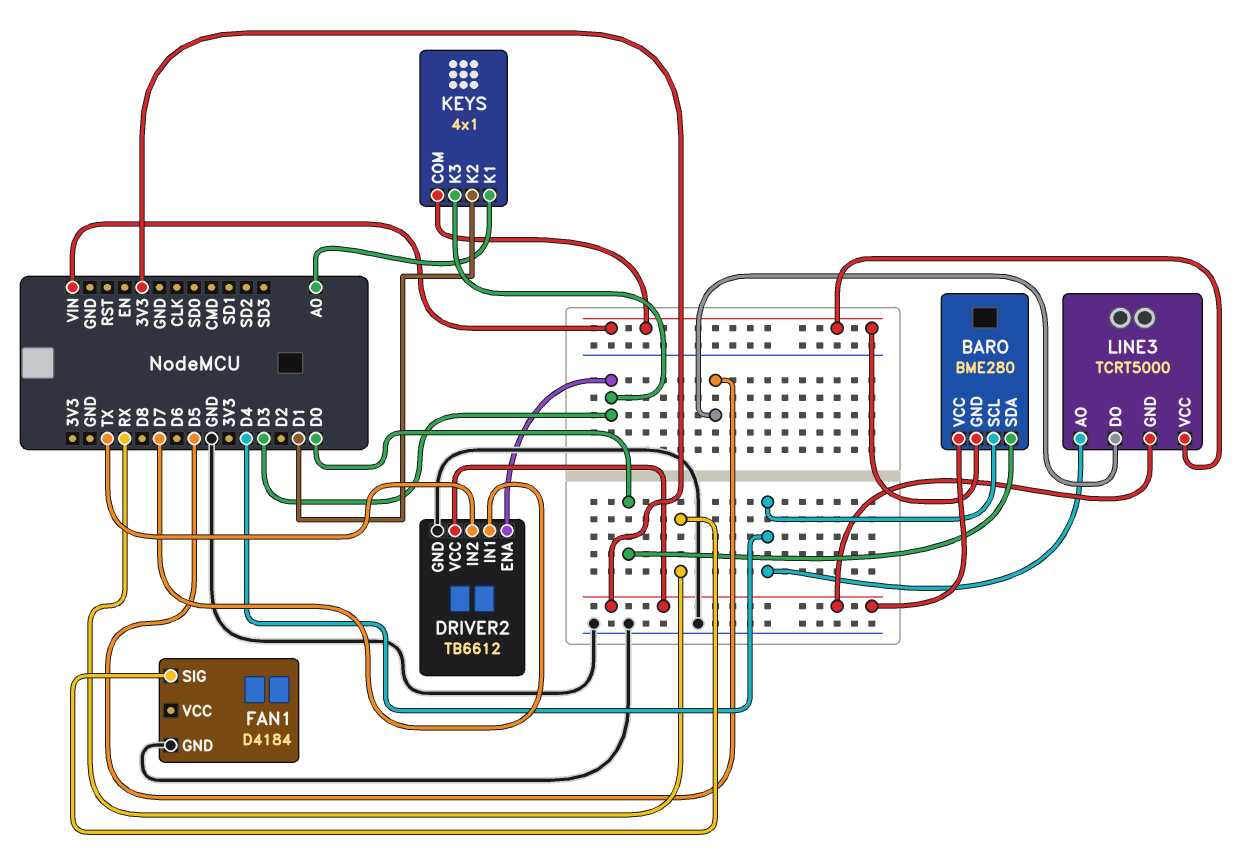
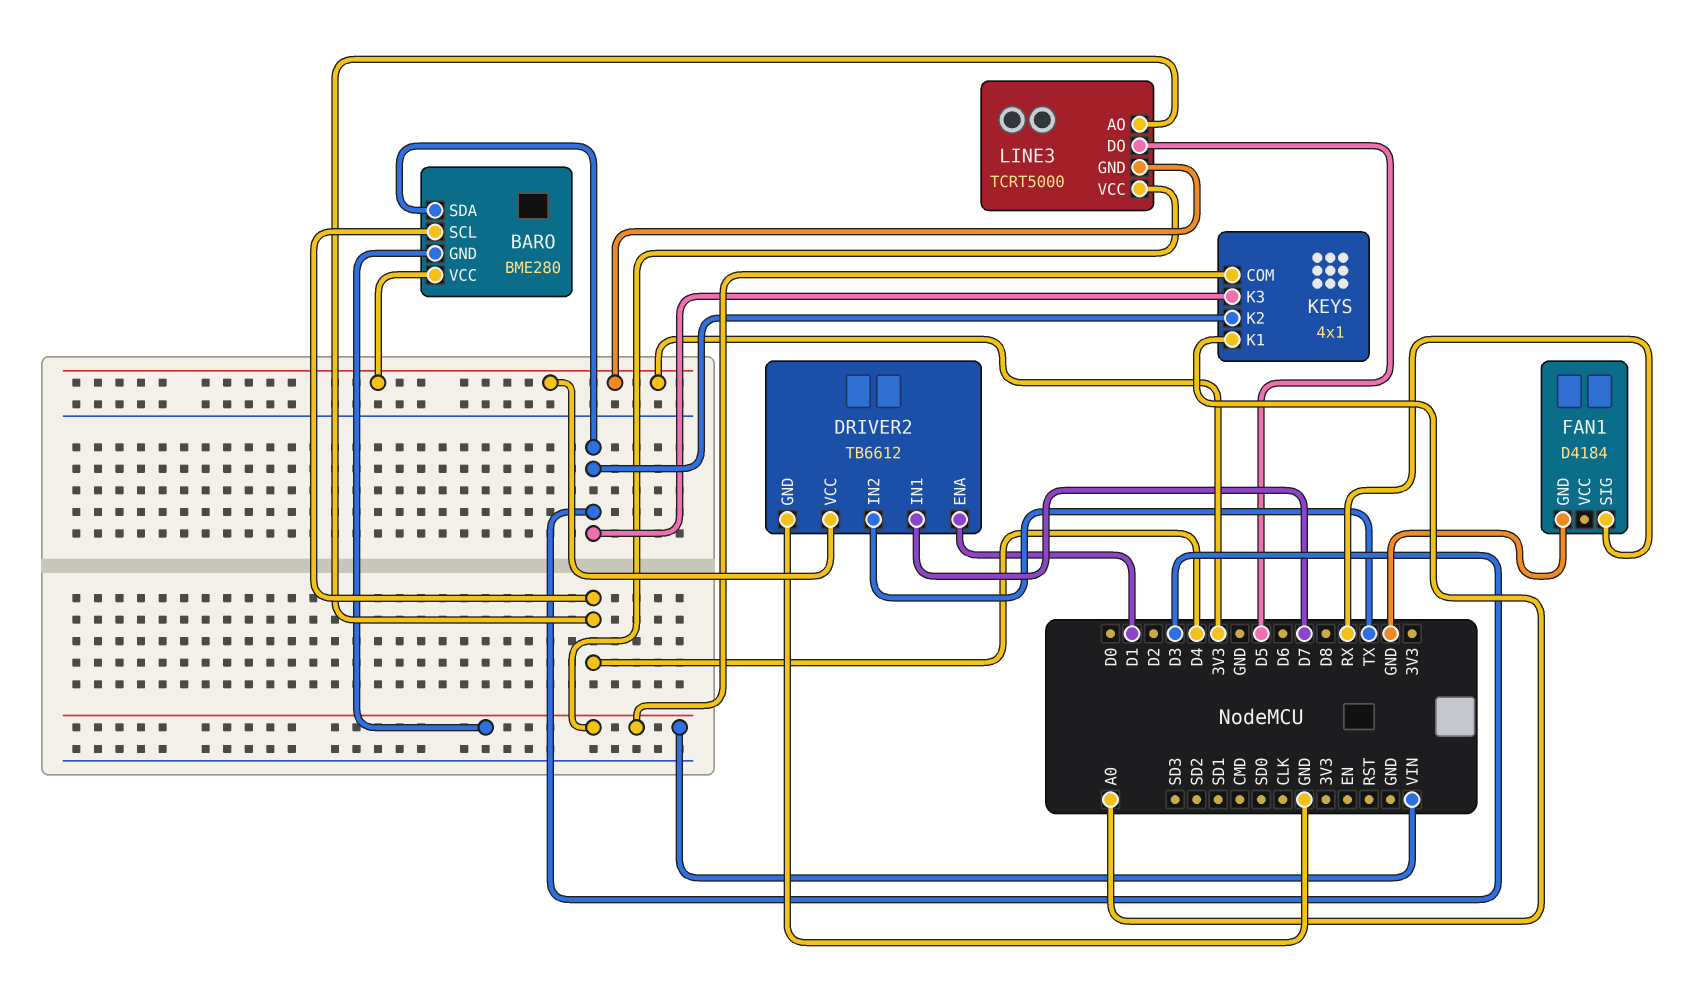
BARO pin SDA: D0 -> D3
DRIVER2 pin ENA: D3 -> D1
KEYS pin K2: D1 -> D3

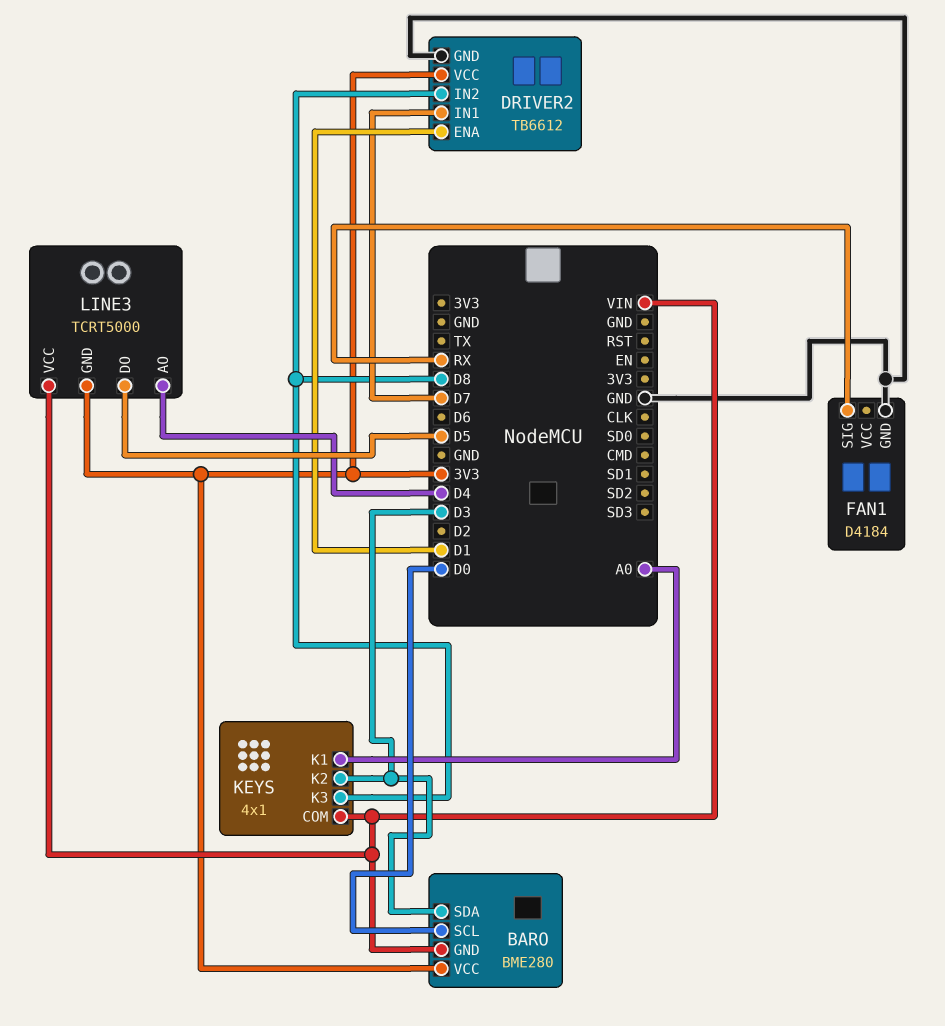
BARO pin SCL: D4 -> D0
DRIVER2 pin IN2: TX -> D8
KEYS pin K3: D3 -> D8

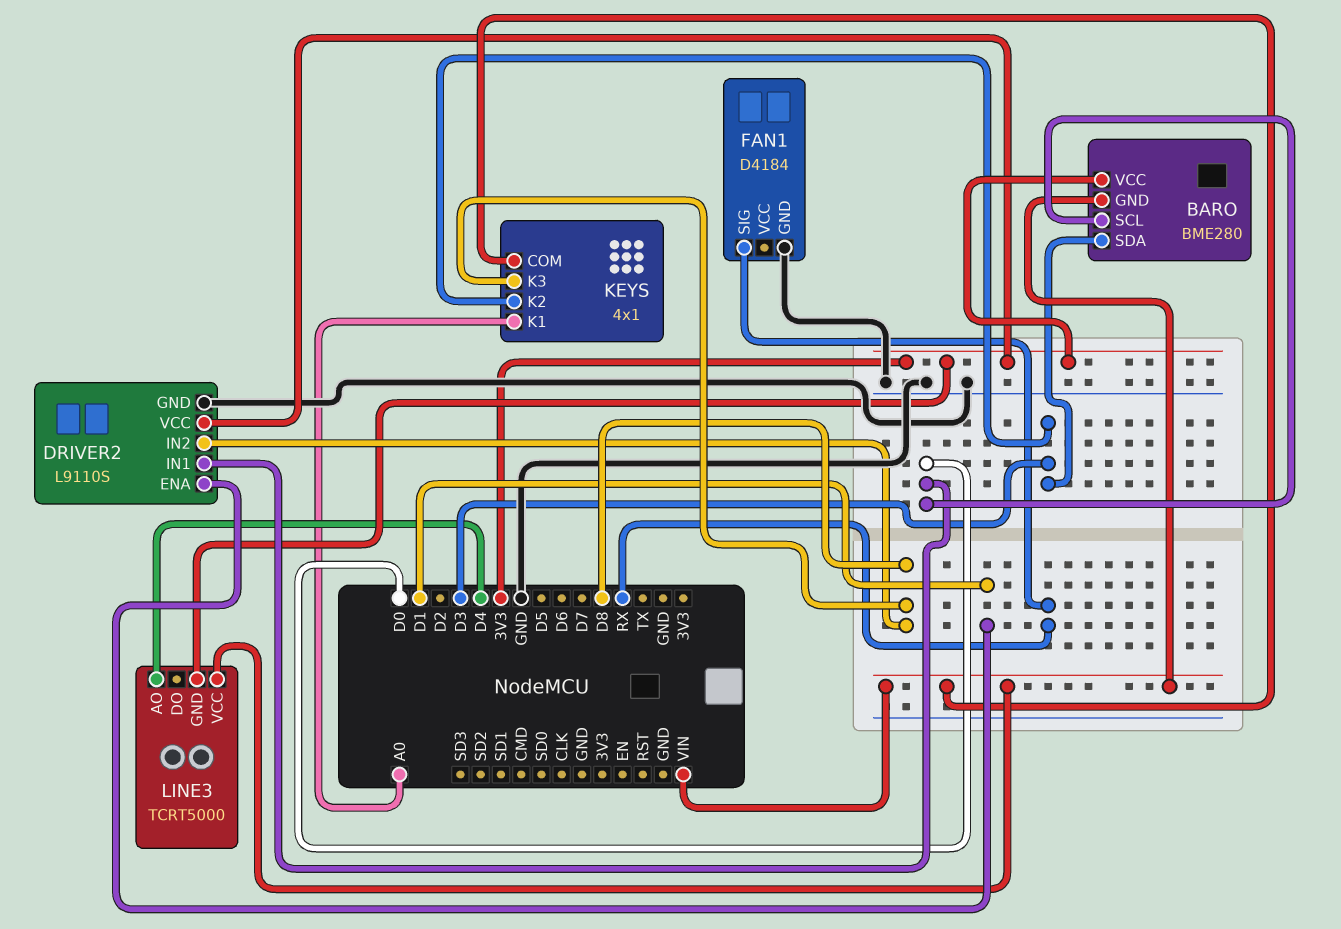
DRIVER2: TB6612 -> L9110S
DRIVER2 pin IN1: D7 -> D0
LINE3 pin DO: D5 -> none

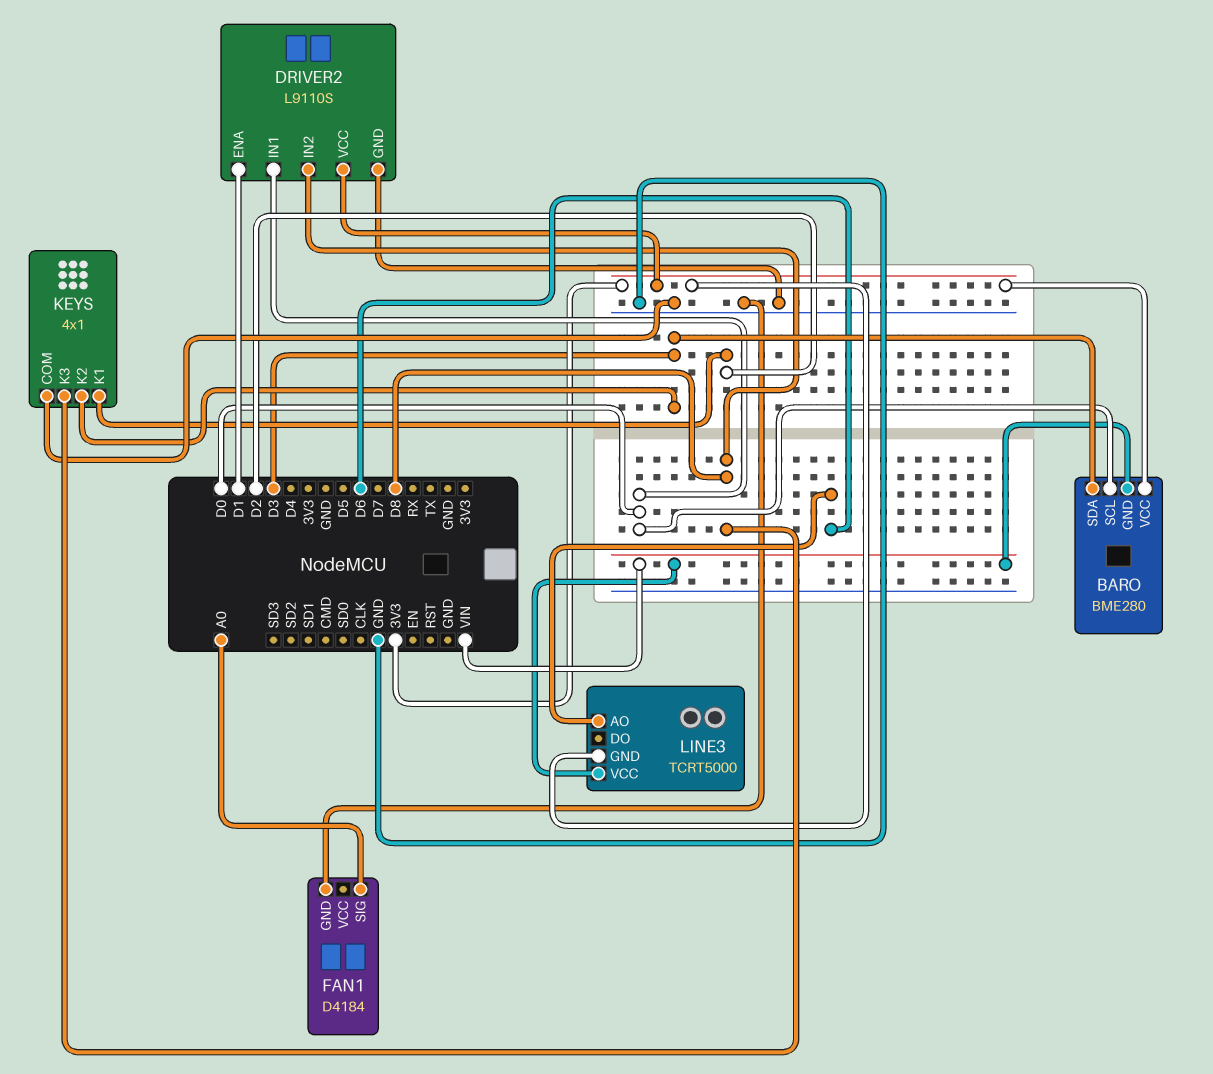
FAN1 pin SIG: RX -> A0
KEYS pin COM: VIN -> GND
KEYS pin K1: A0 -> D2
LINE3 pin AO: D4 -> D6

